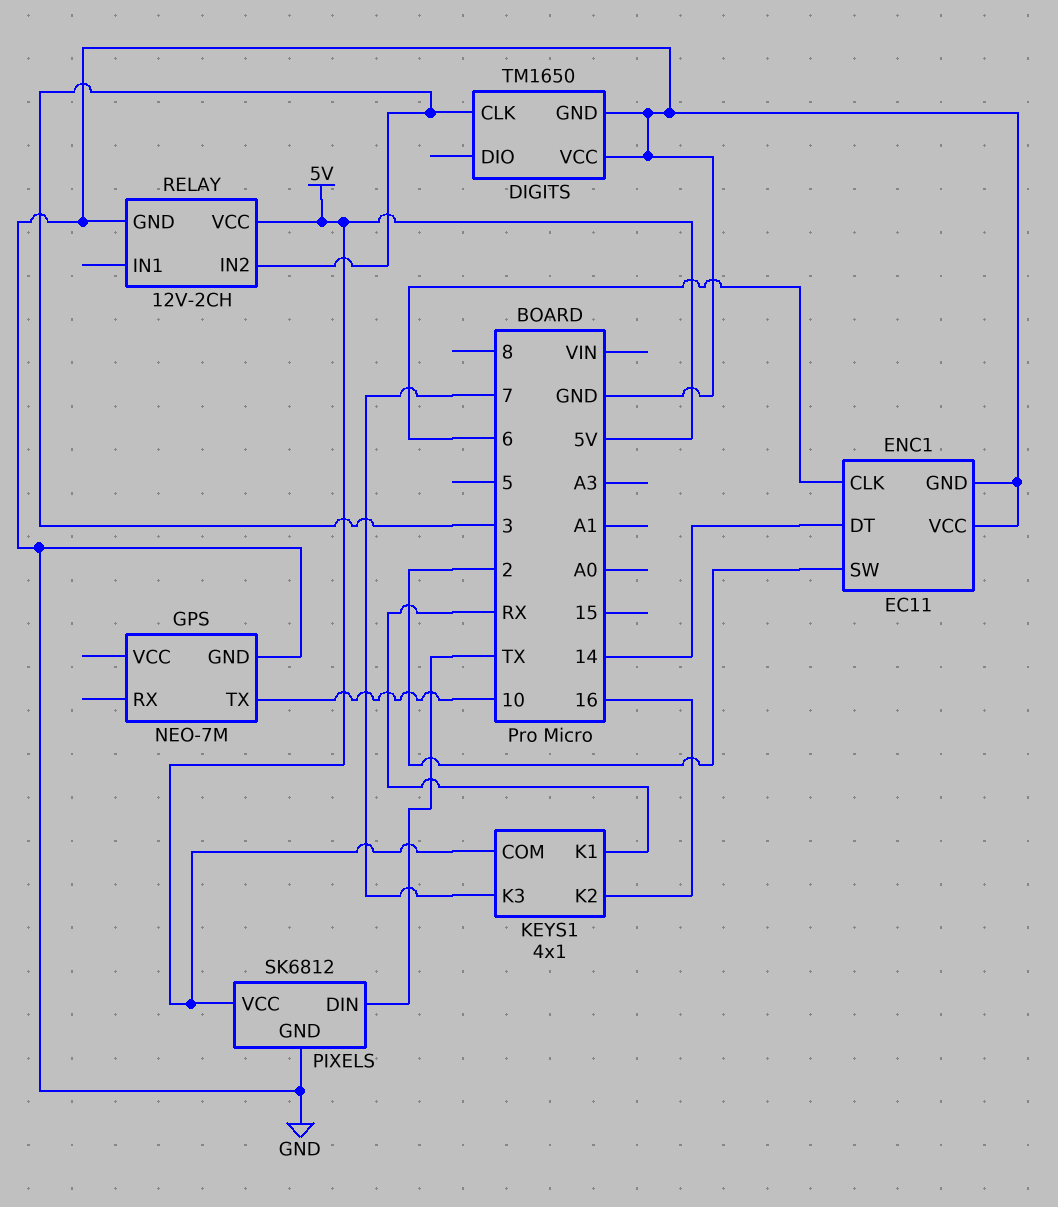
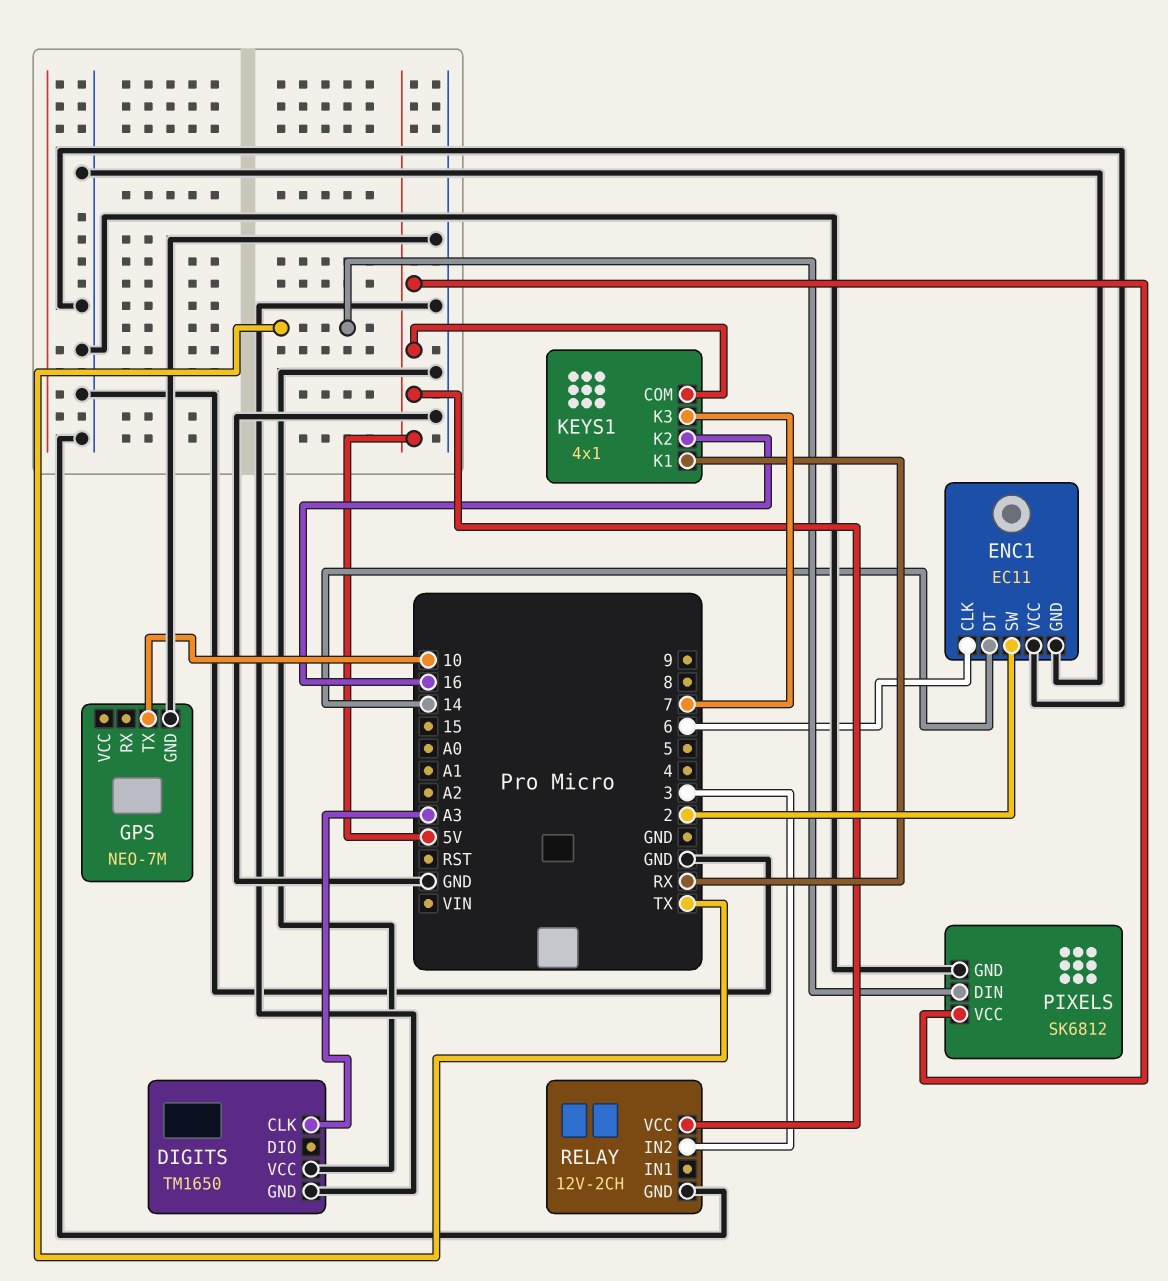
DIGITS pin CLK: 3 -> A3

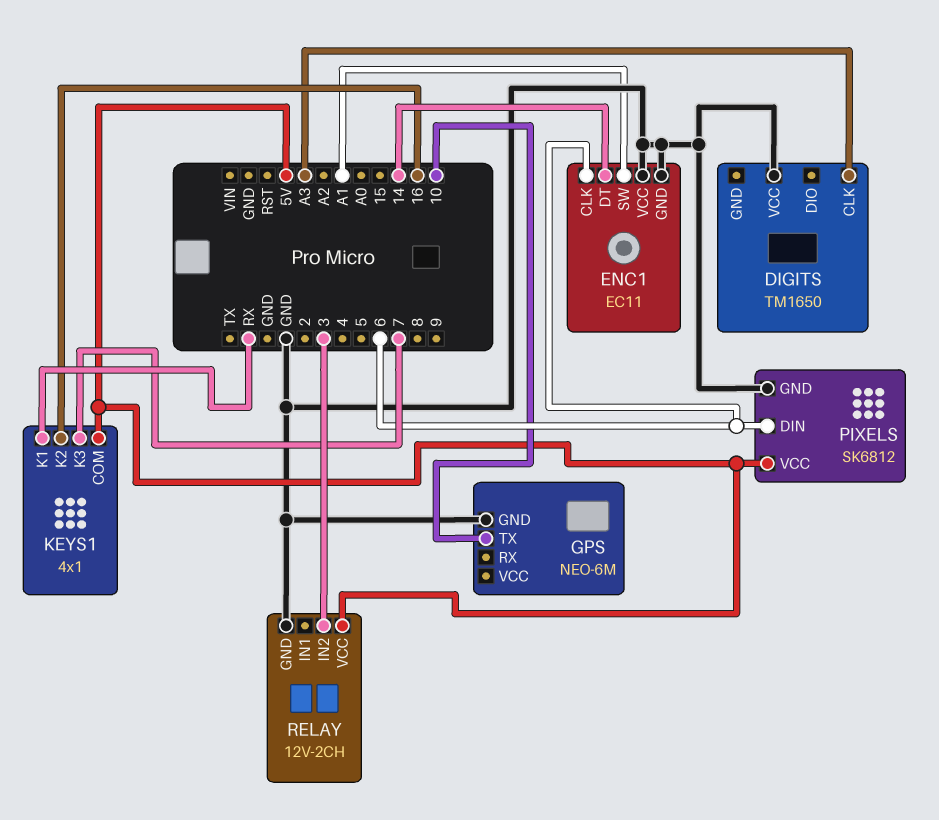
DIGITS pin GND: GND -> none
ENC1 pin SW: 2 -> A1
GPS: NEO-7M -> NEO-6M
PIXELS pin DIN: TX -> 6

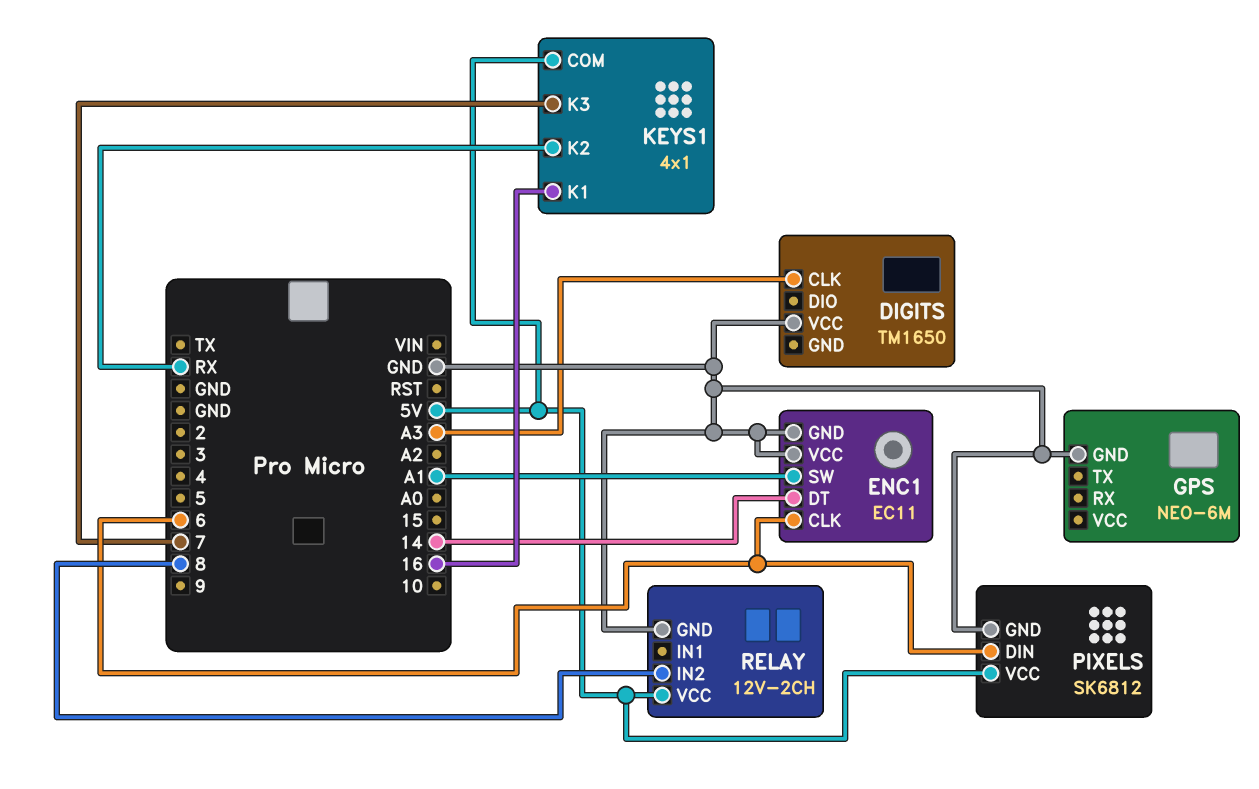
GPS pin TX: 10 -> none
KEYS1 pin K1: RX -> 16
KEYS1 pin K2: 16 -> RX
RELAY pin IN2: 3 -> 8

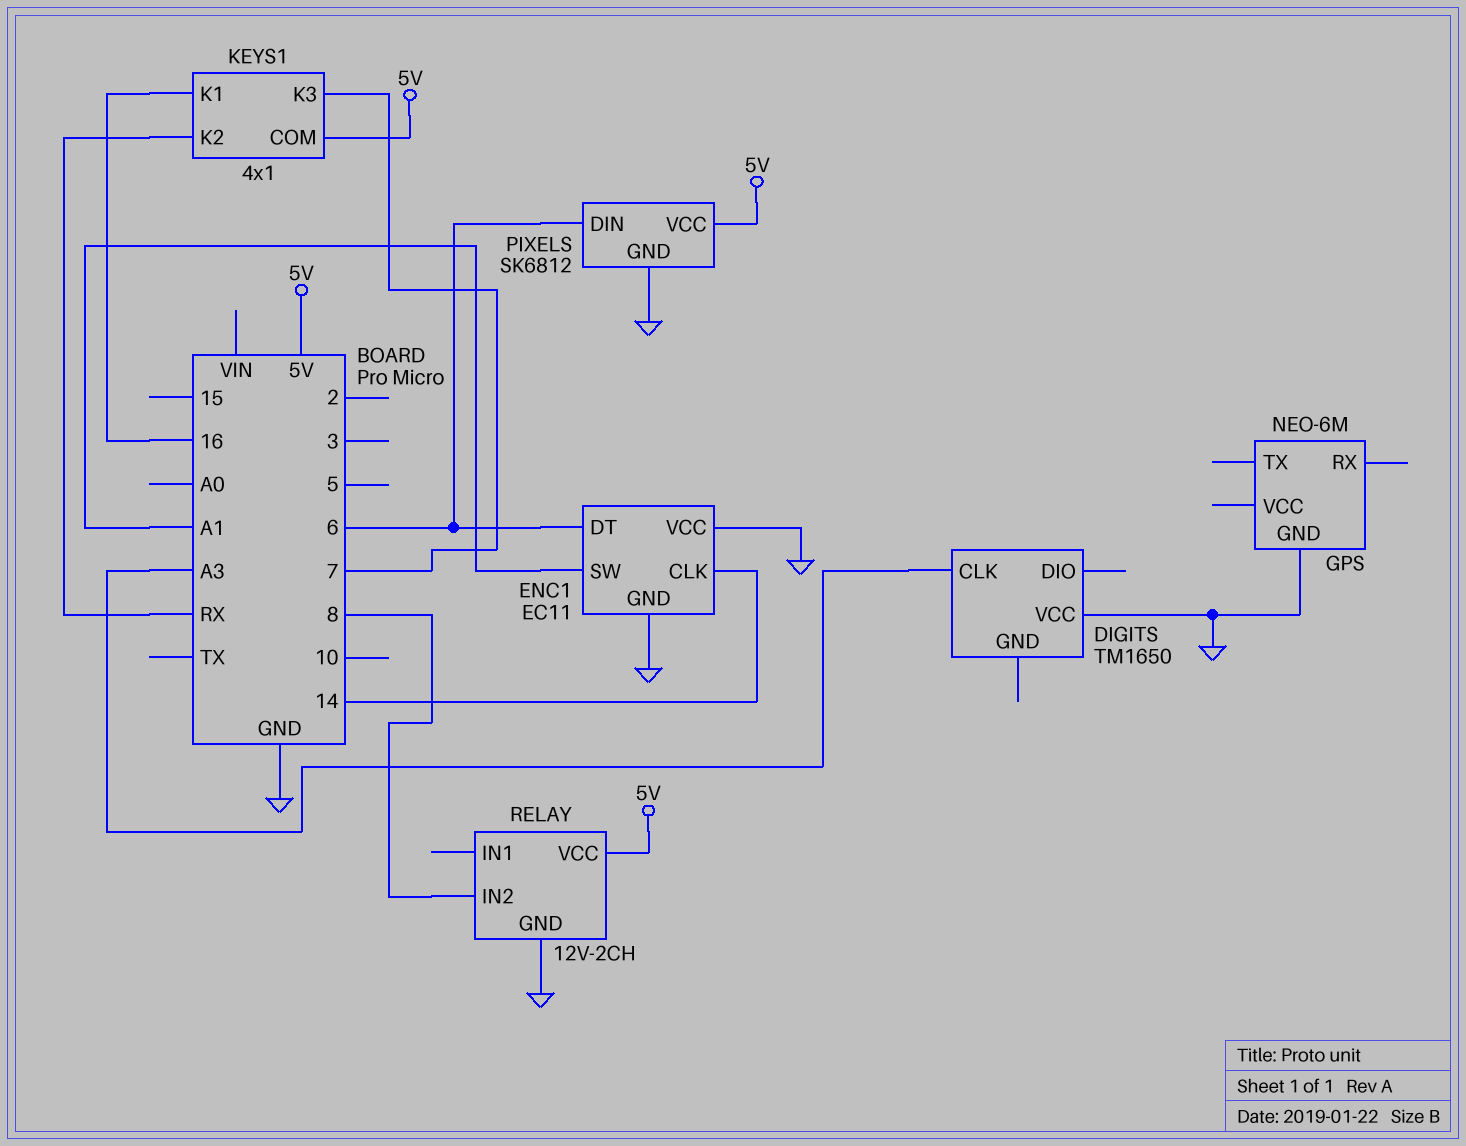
ENC1 pin CLK: 6 -> 14
ENC1 pin DT: 14 -> 6

